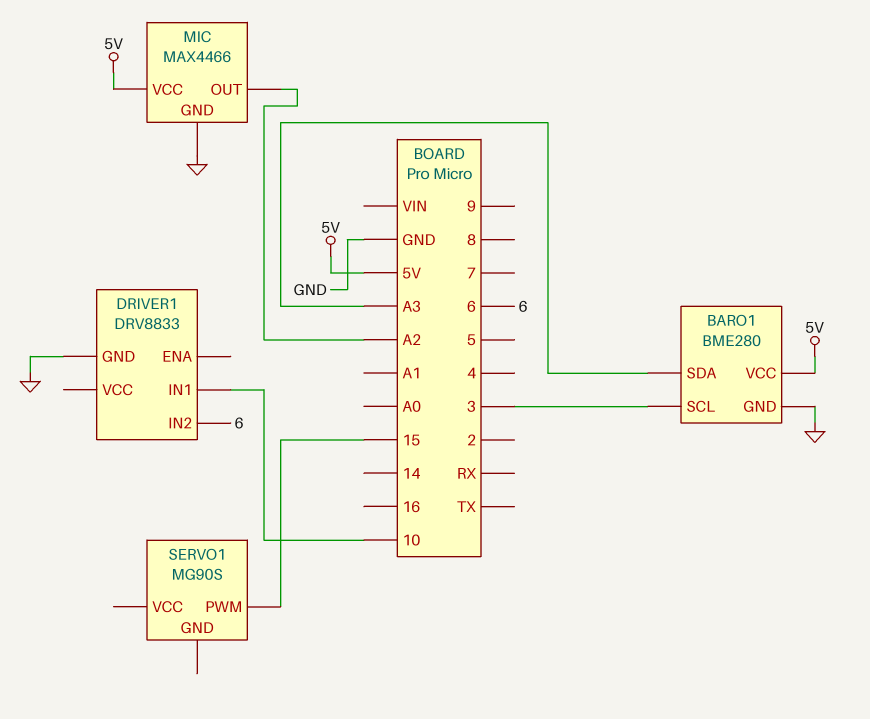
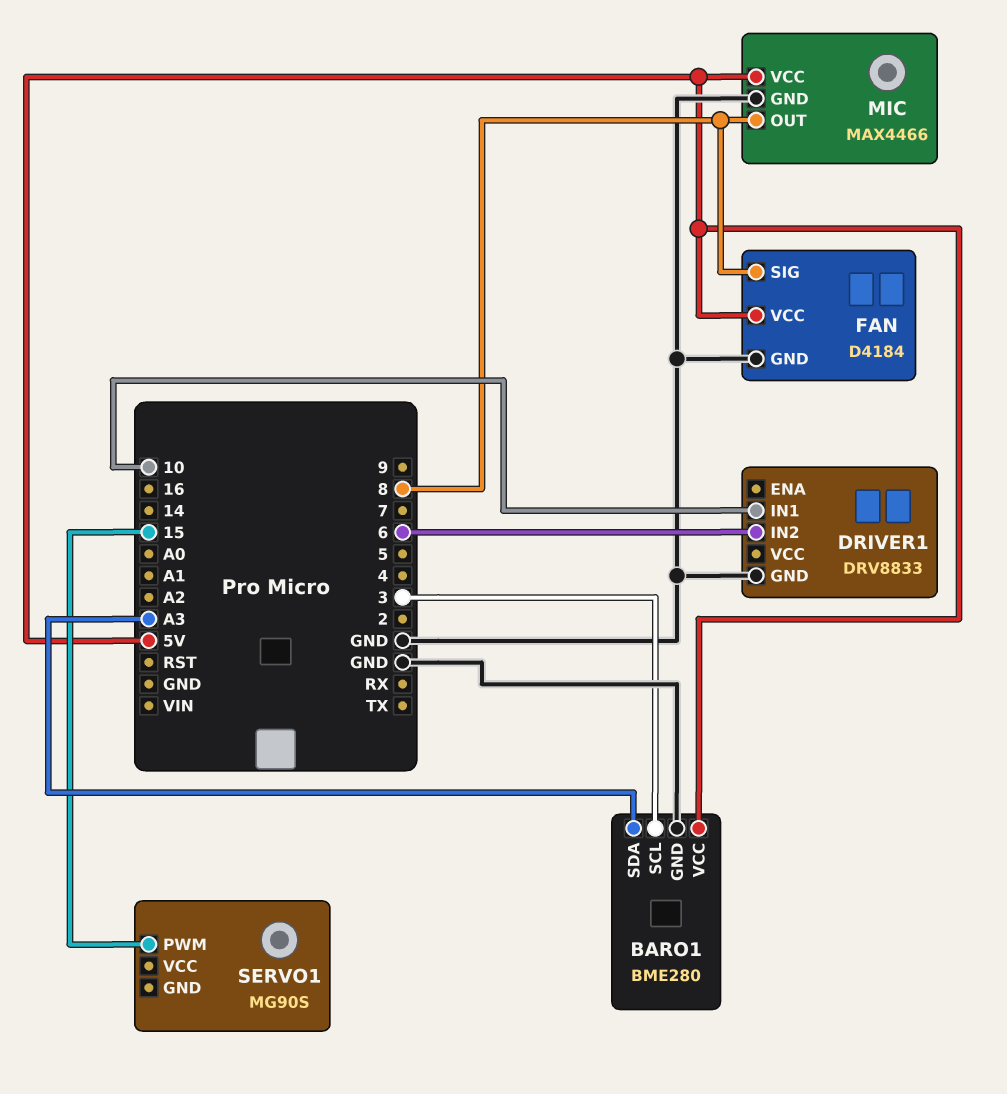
FAN: none -> D4184
FAN pin GND: none -> GND
FAN pin SIG: none -> 8
FAN pin VCC: none -> 5V
MIC pin OUT: A2 -> 8

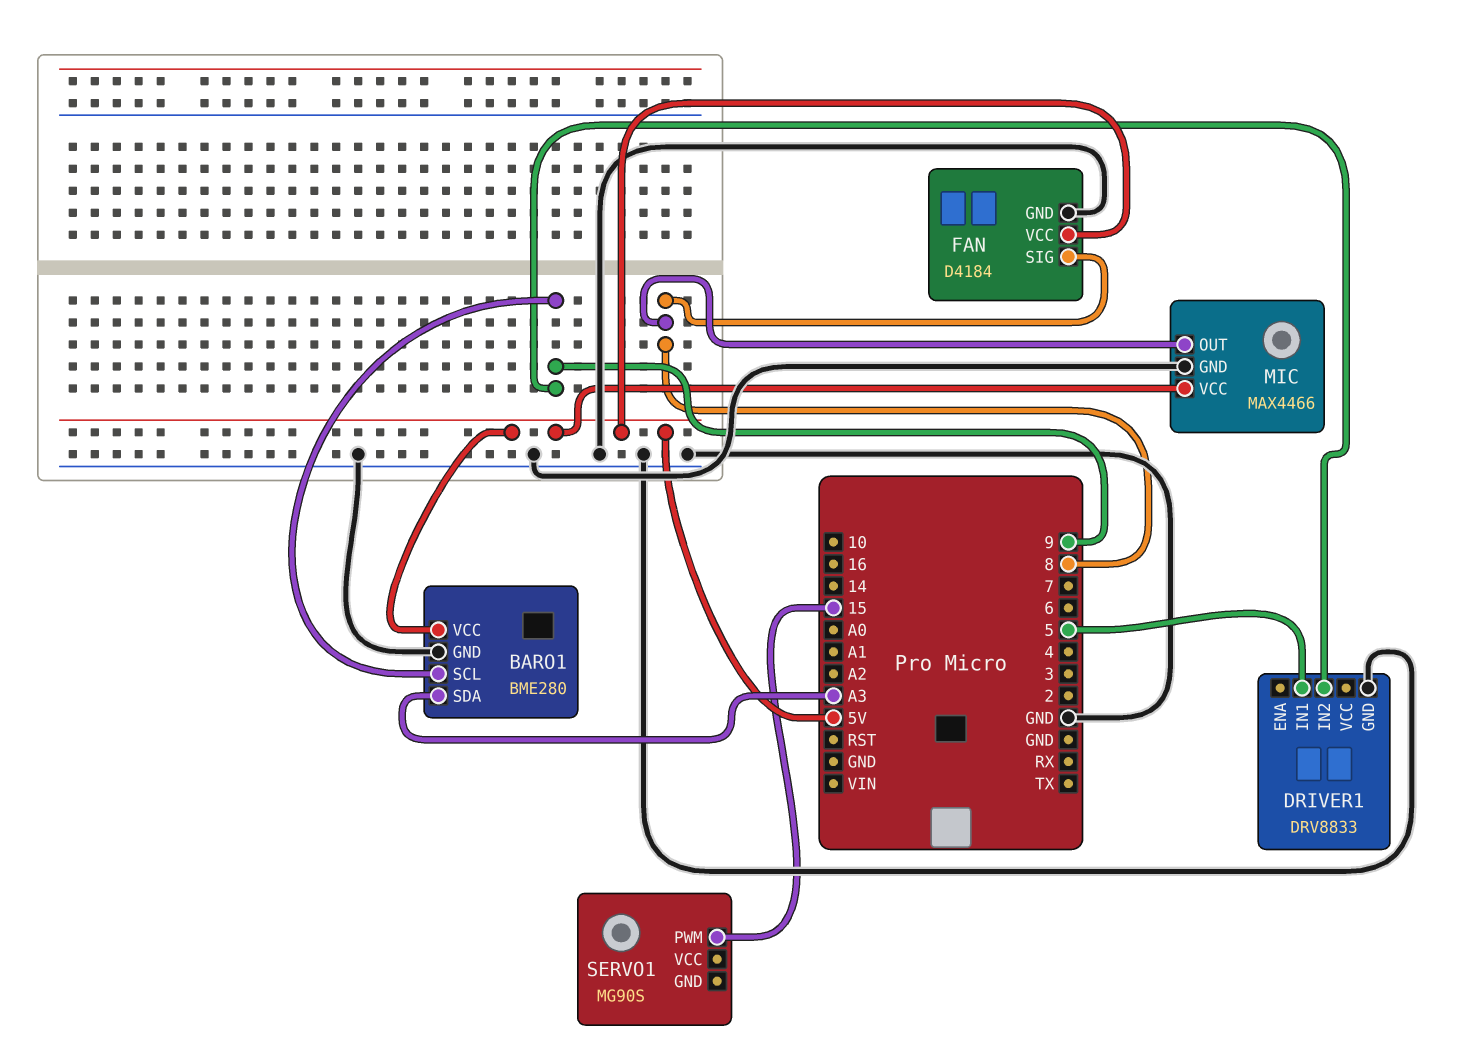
BARO1 pin SCL: 3 -> 9
DRIVER1 pin IN1: 10 -> 5
DRIVER1 pin IN2: 6 -> 9

